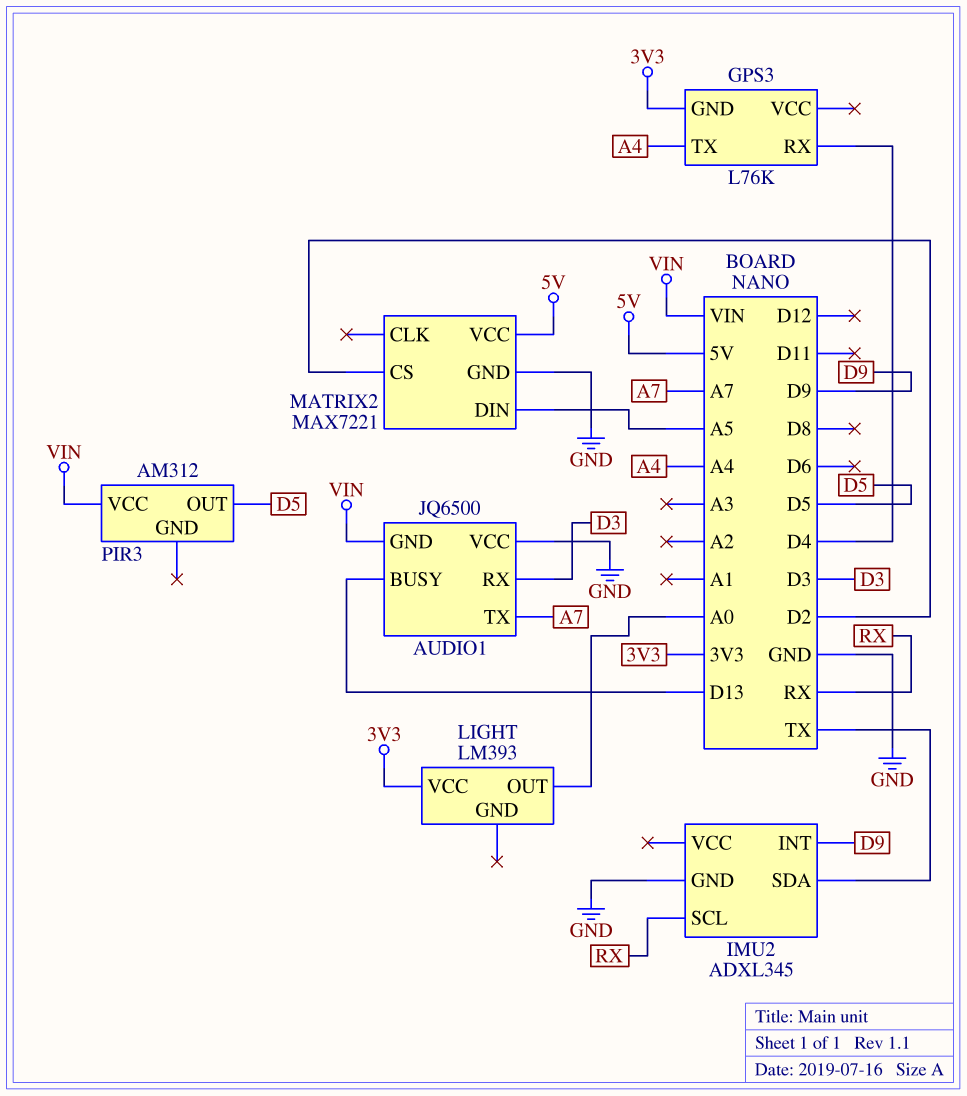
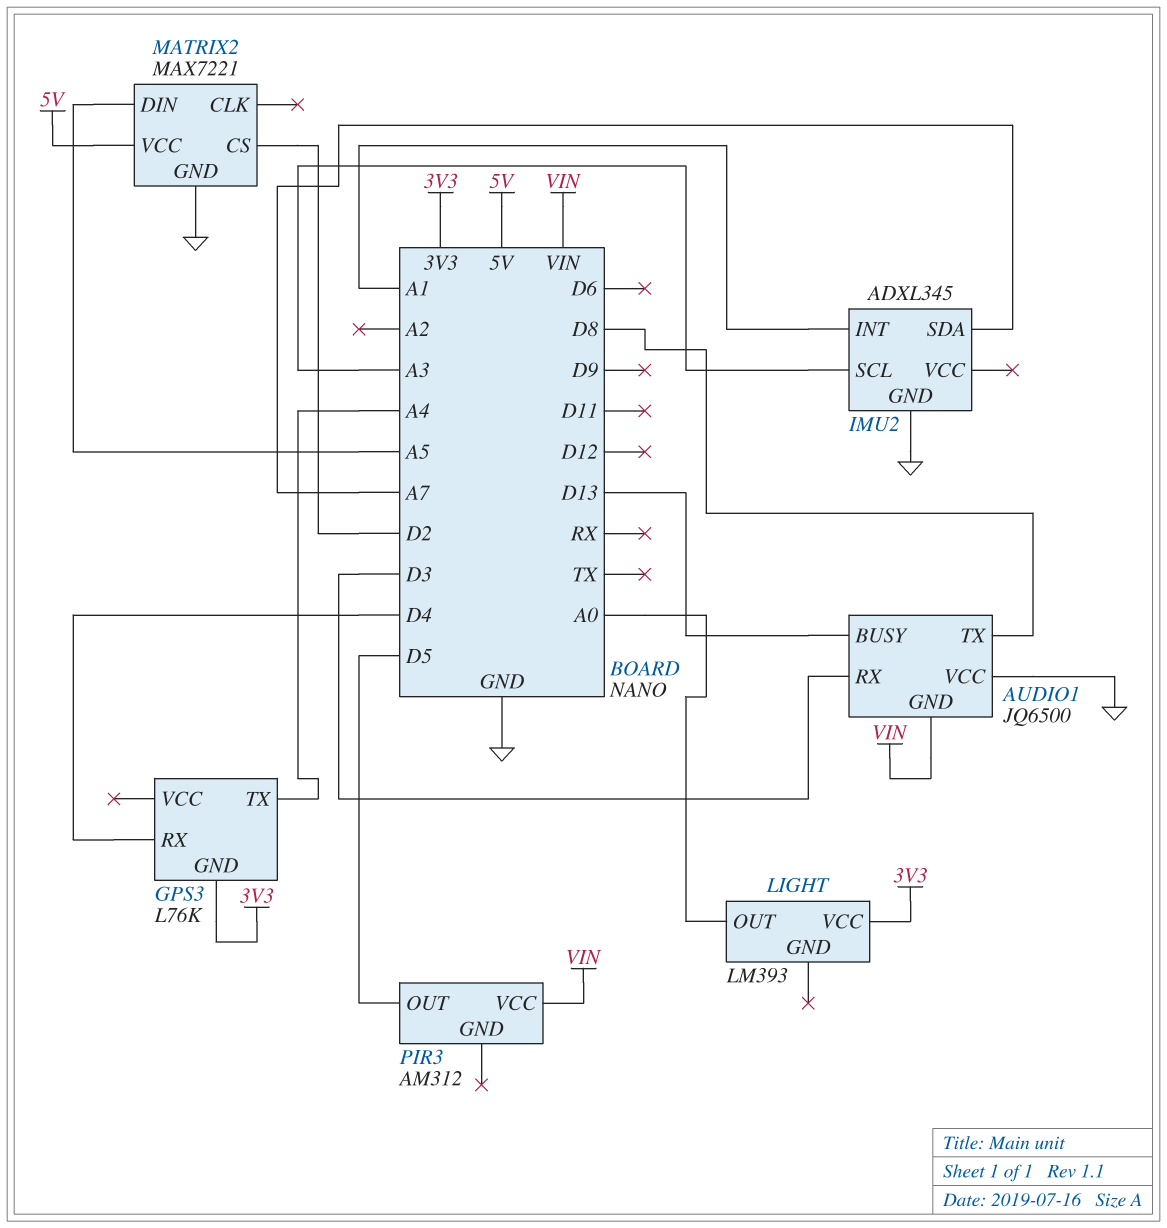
AUDIO1 pin TX: A7 -> D8
IMU2 pin INT: D9 -> A1
IMU2 pin SCL: RX -> A3
IMU2 pin SDA: TX -> A7

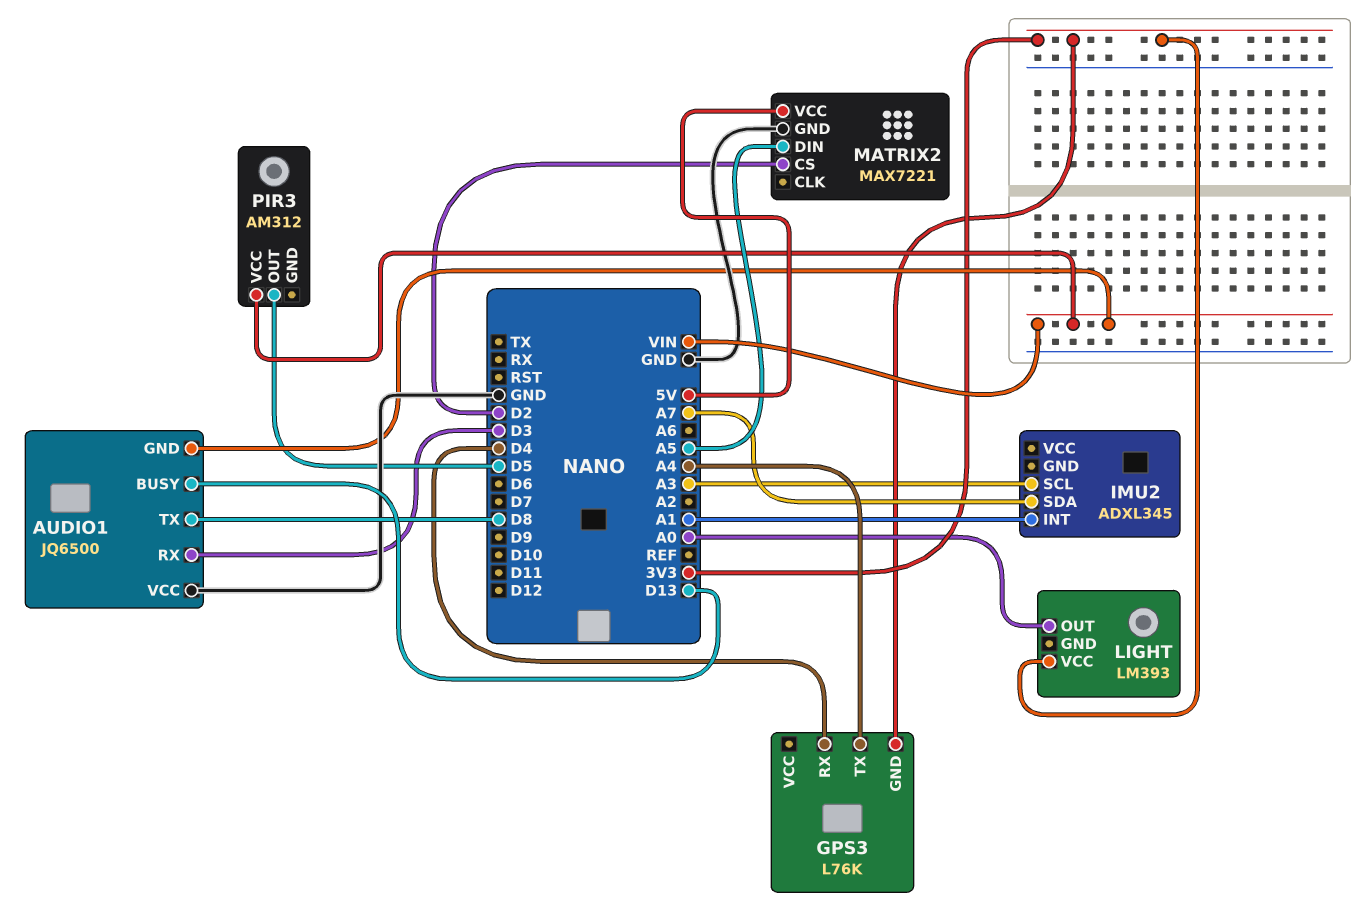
IMU2 pin GND: GND -> none

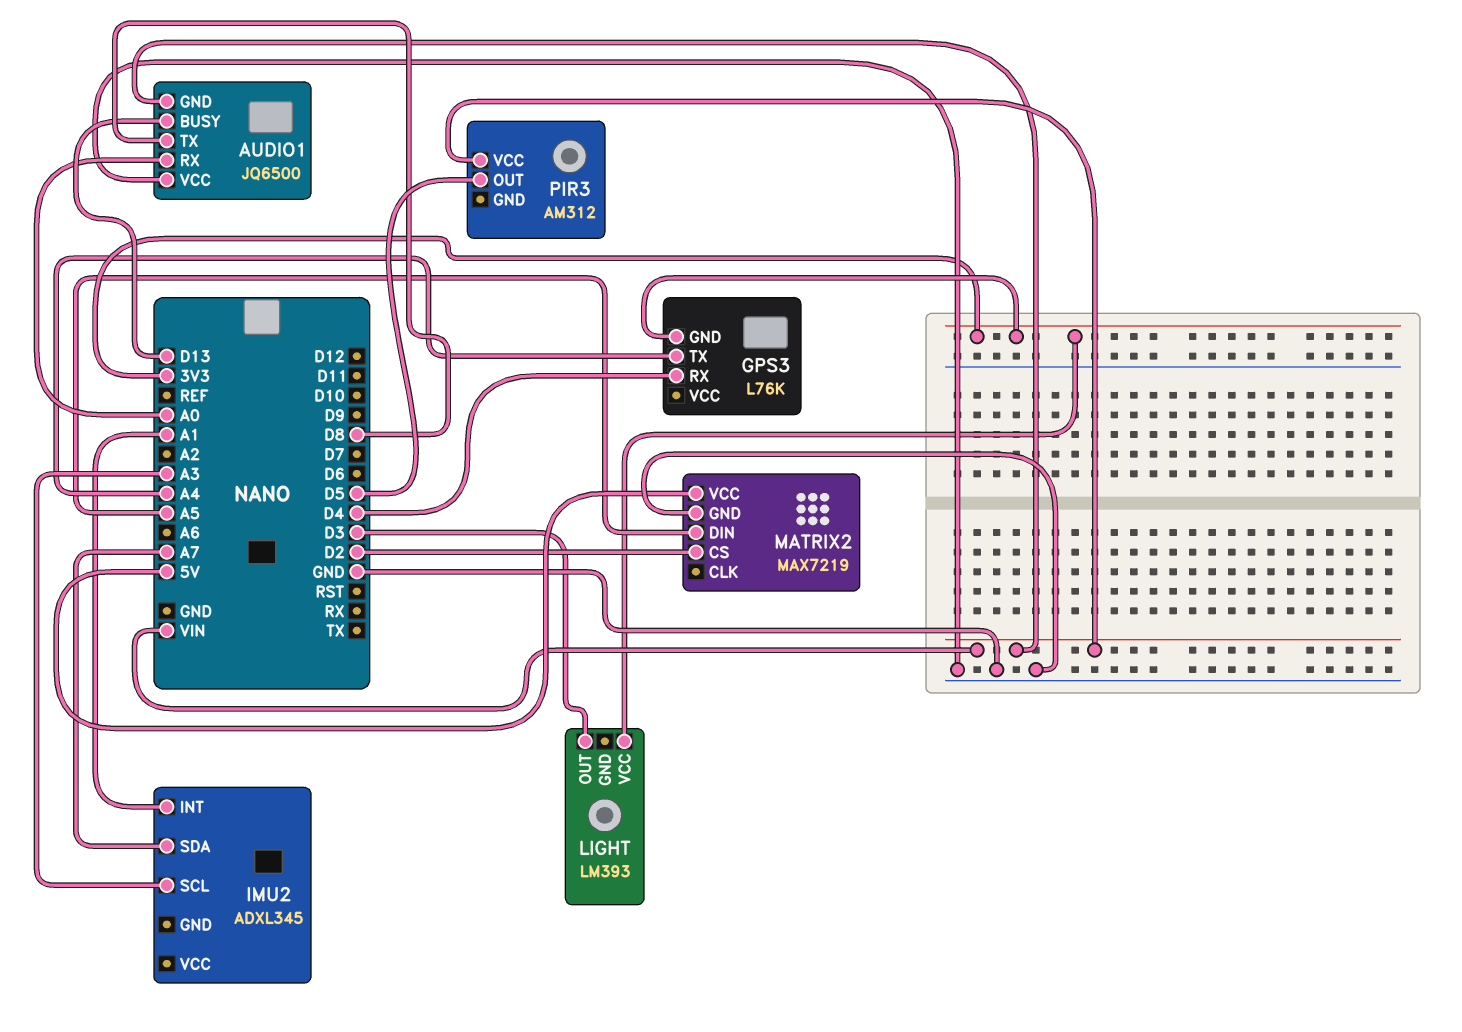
AUDIO1 pin RX: D3 -> A0
LIGHT pin OUT: A0 -> D3
MATRIX2: MAX7221 -> MAX7219

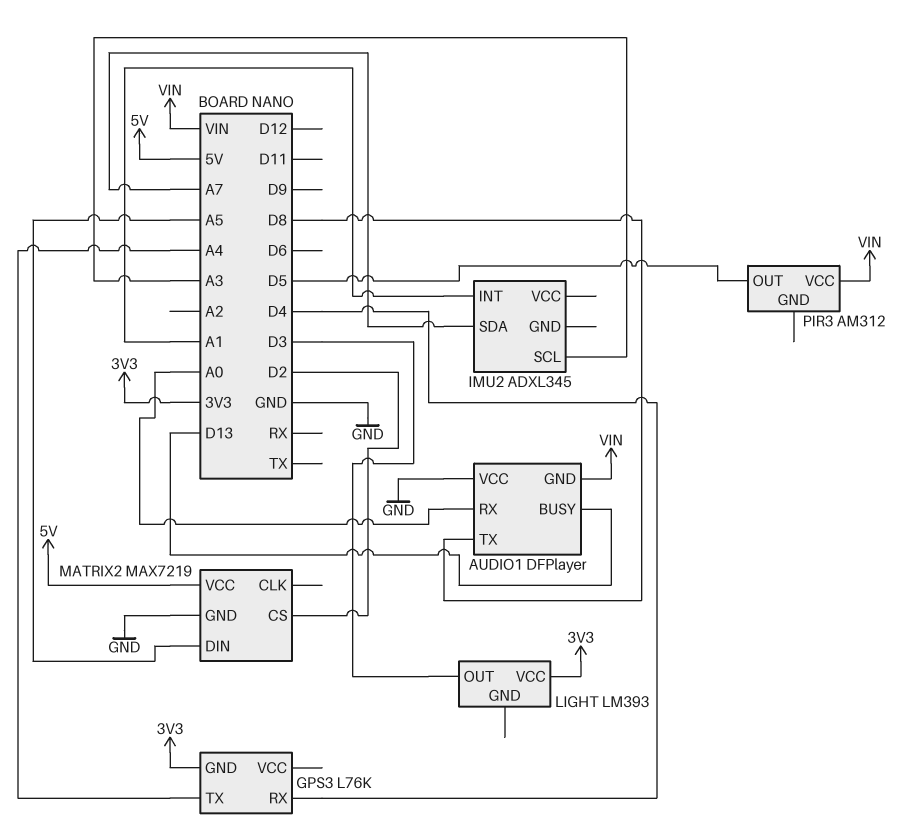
AUDIO1: JQ6500 -> DFPlayer

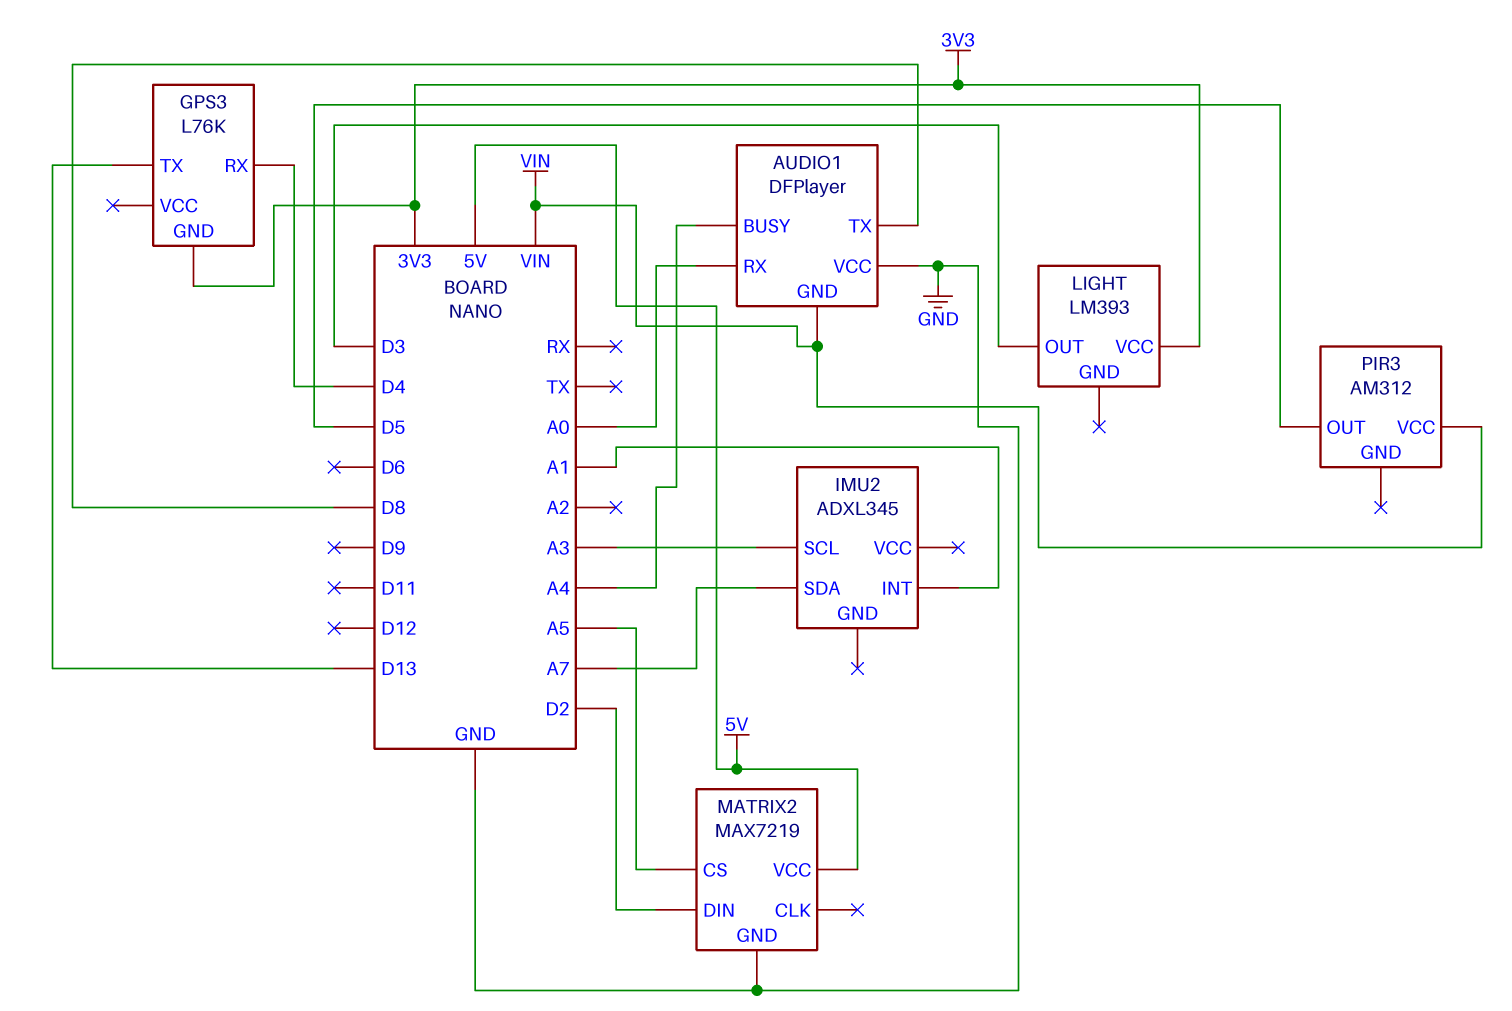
AUDIO1 pin BUSY: D13 -> A4
GPS3 pin TX: A4 -> D13
MATRIX2 pin CS: D2 -> A5
MATRIX2 pin DIN: A5 -> D2

